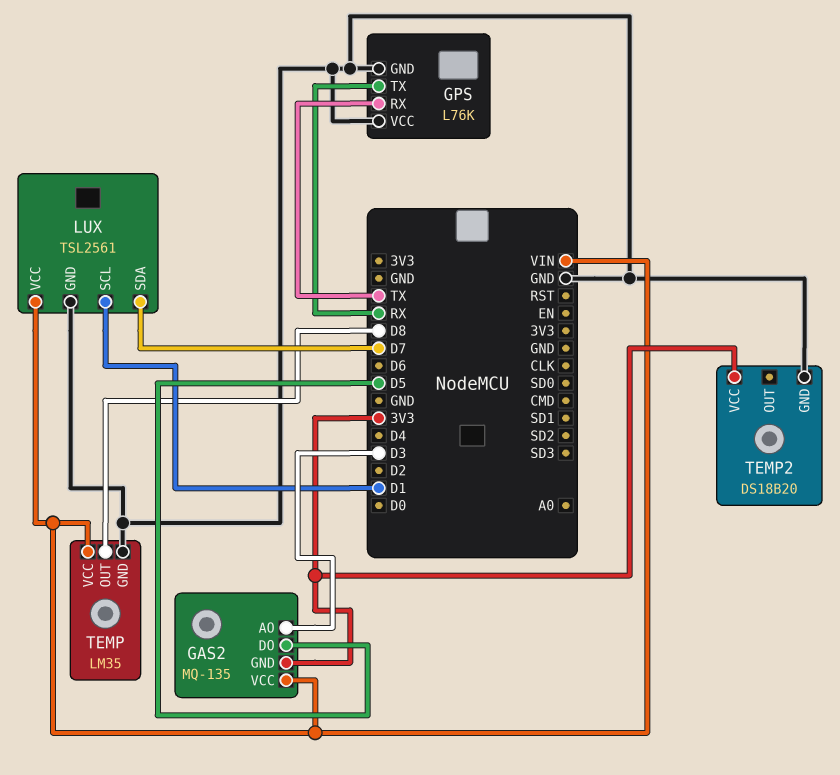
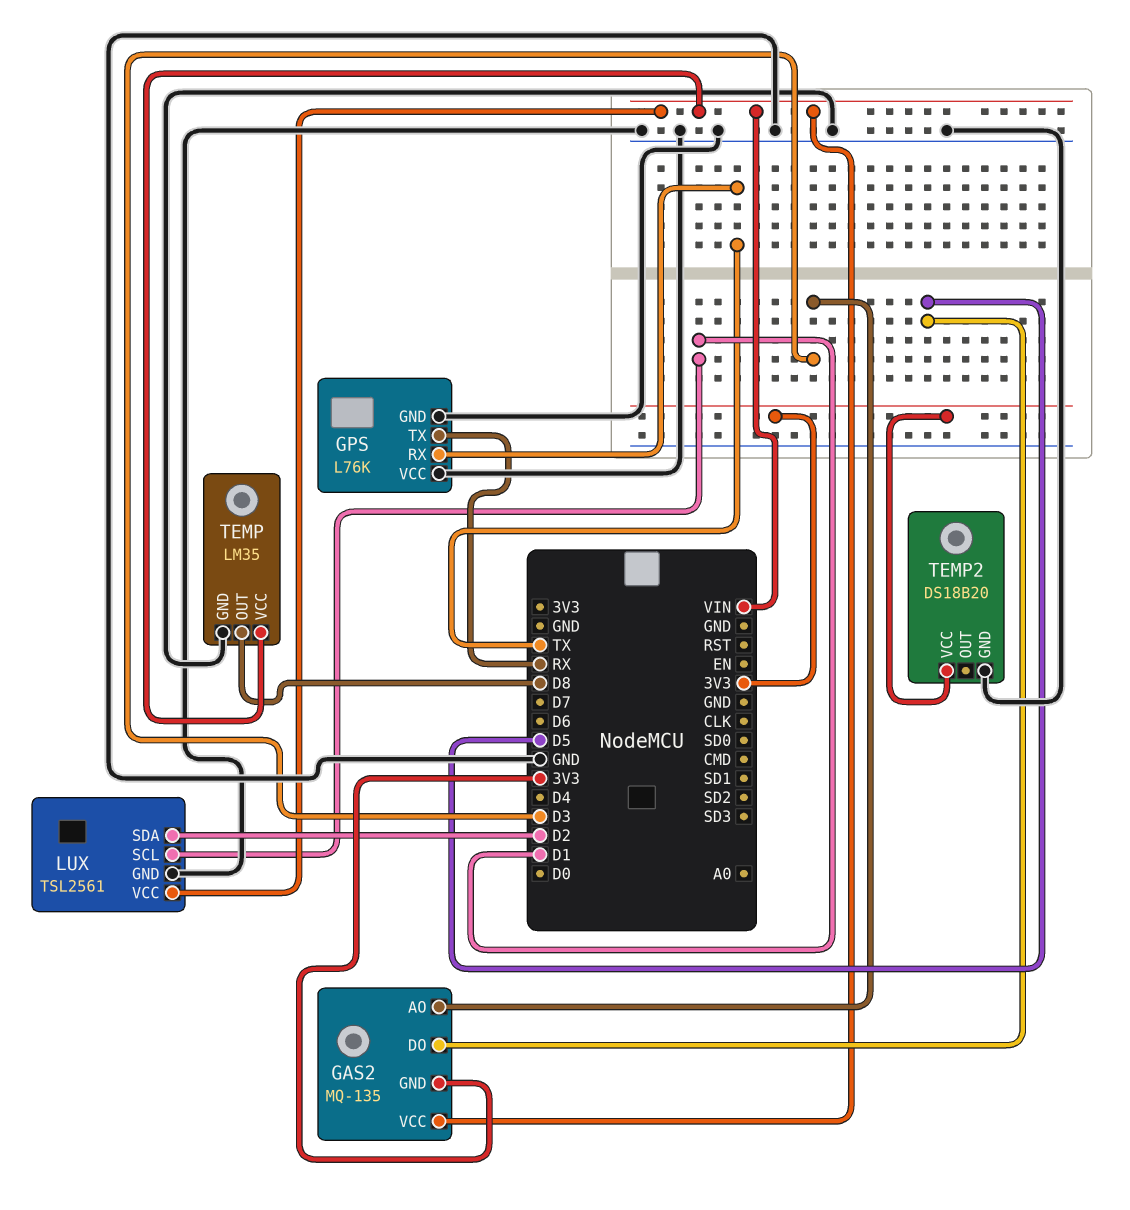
LUX pin SDA: D7 -> D2

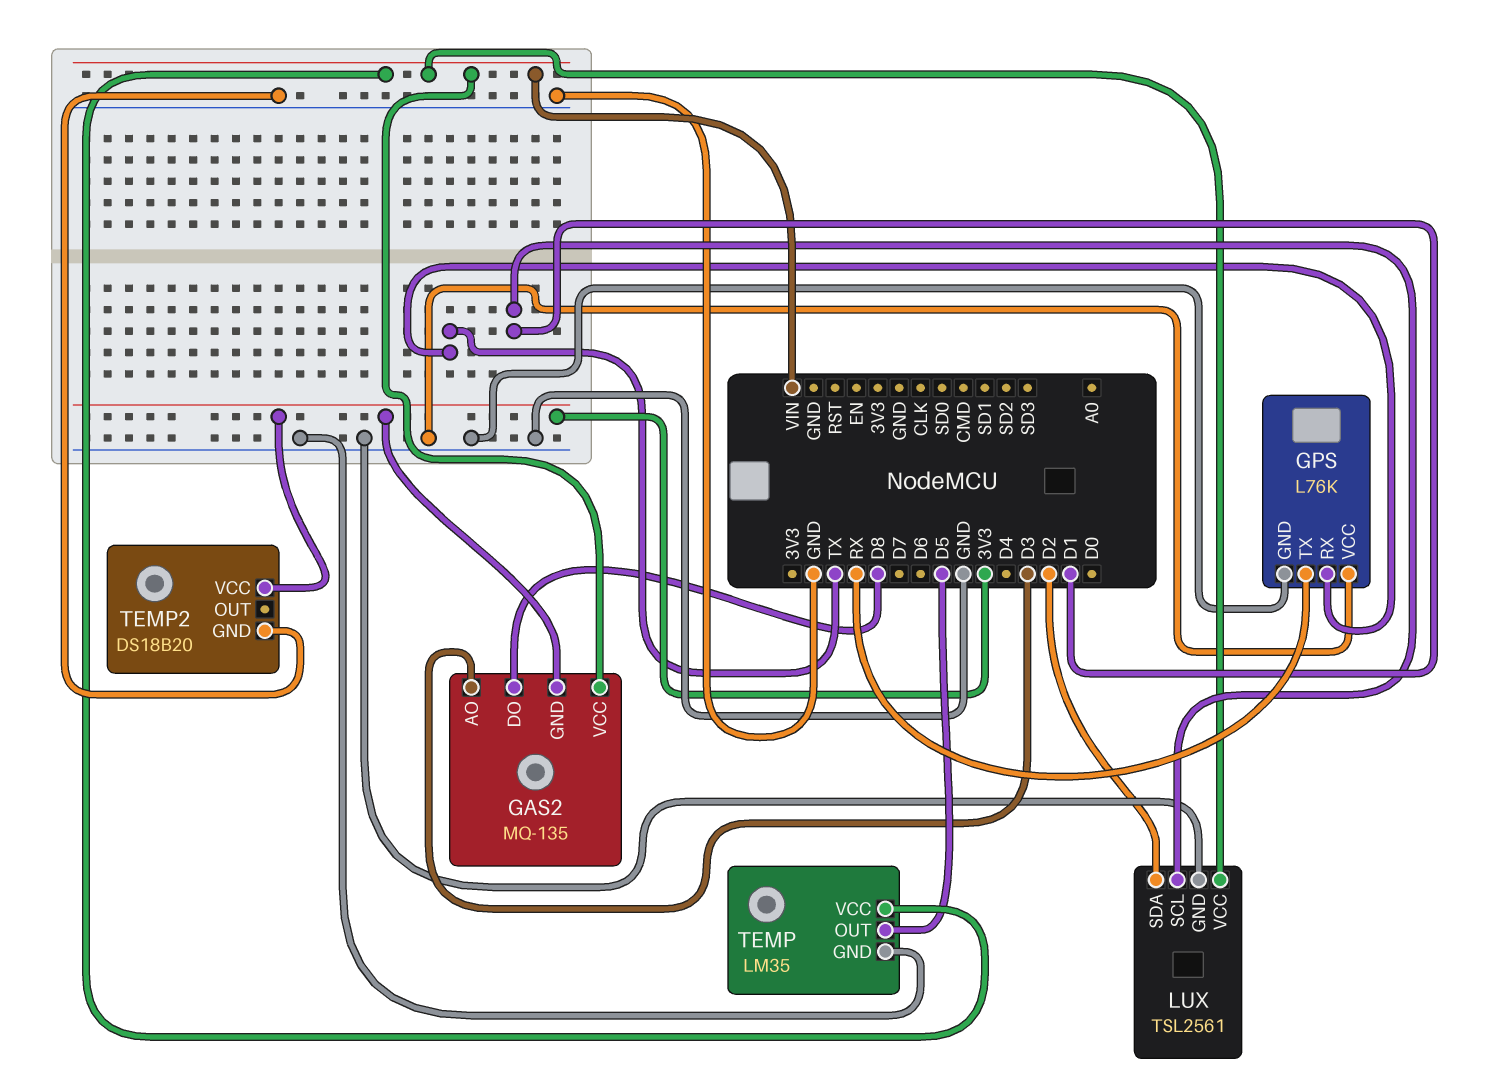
GAS2 pin DO: D5 -> D8
TEMP pin OUT: D8 -> D5

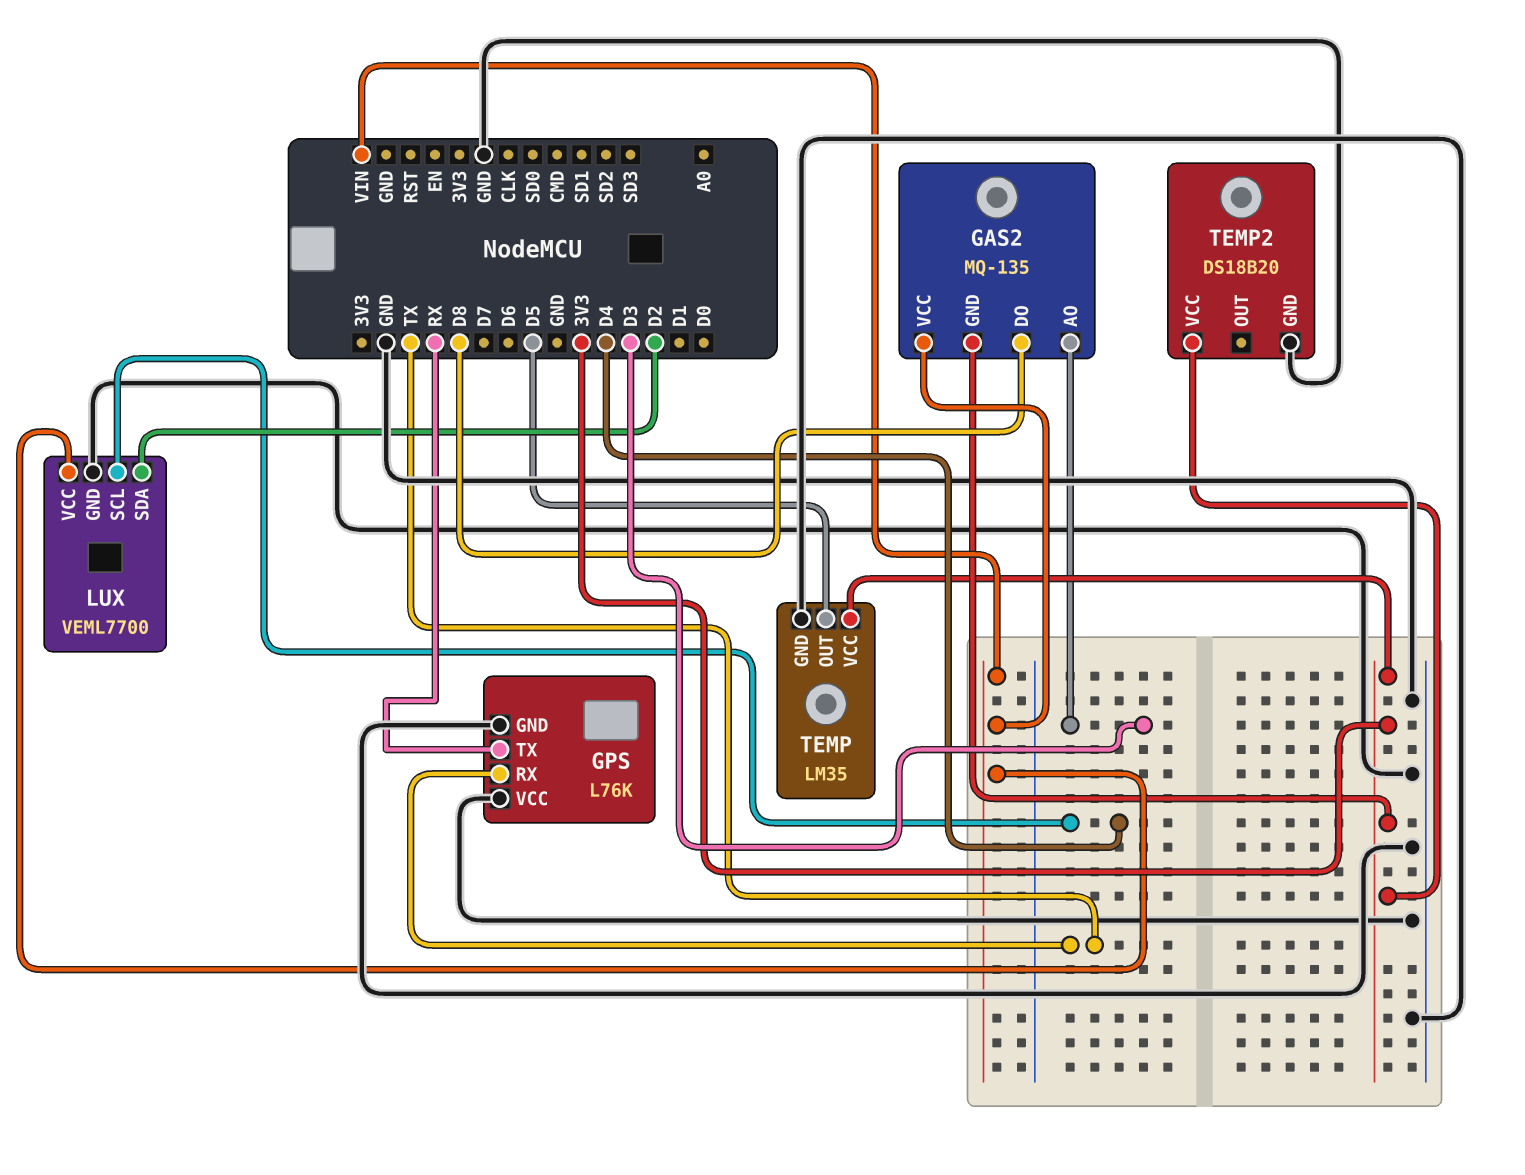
LUX: TSL2561 -> VEML7700
LUX pin SCL: D1 -> D4
TEMP pin VCC: VIN -> 3V3

